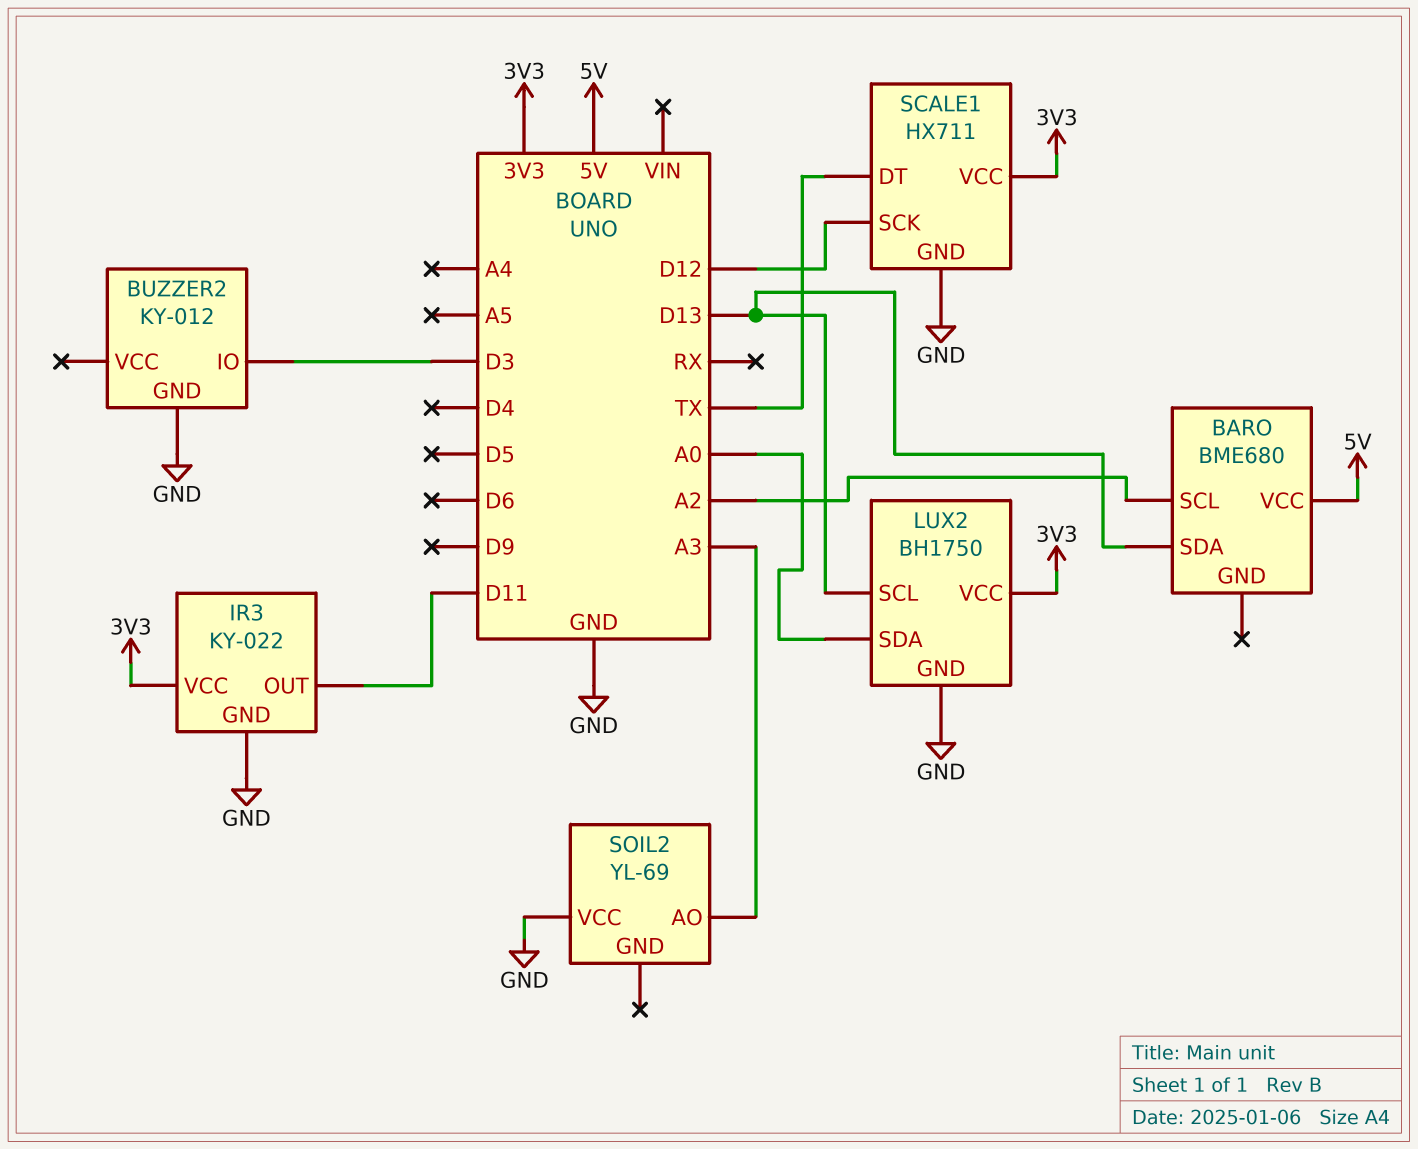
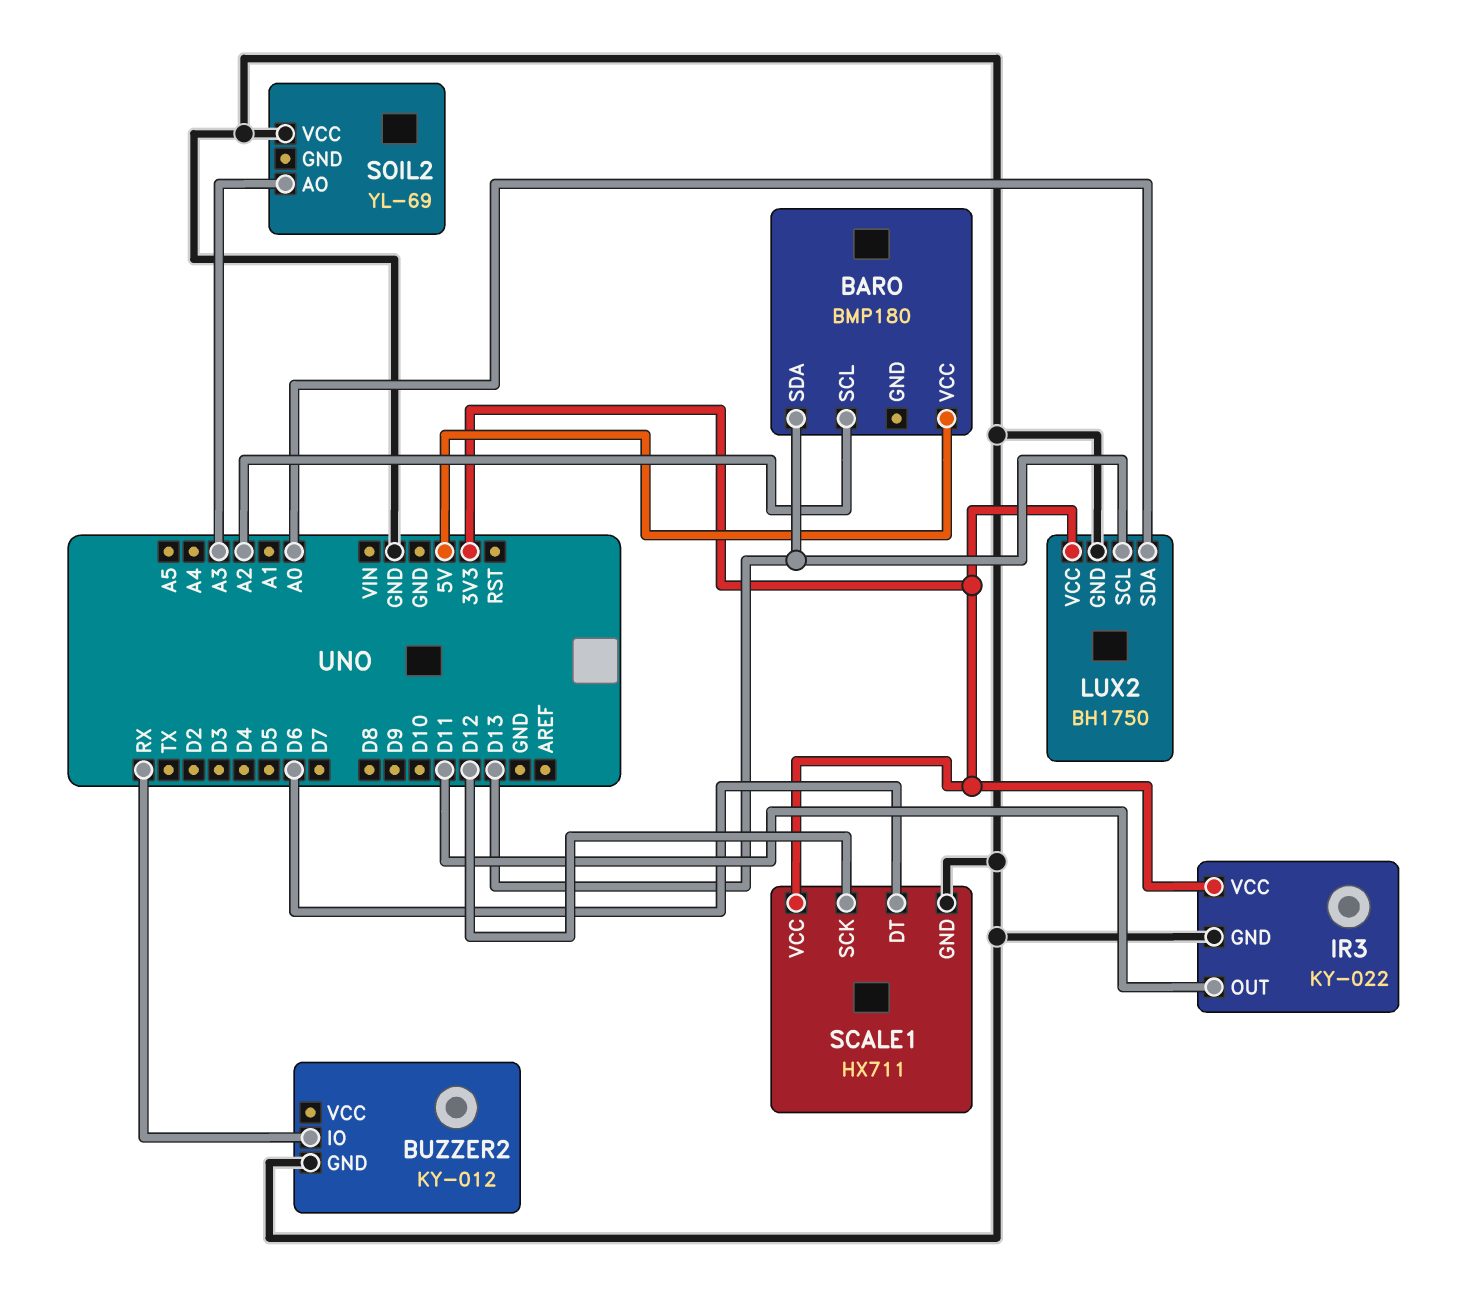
BARO: BME680 -> BMP180
BUZZER2 pin IO: D3 -> RX
SCALE1 pin DT: TX -> D6

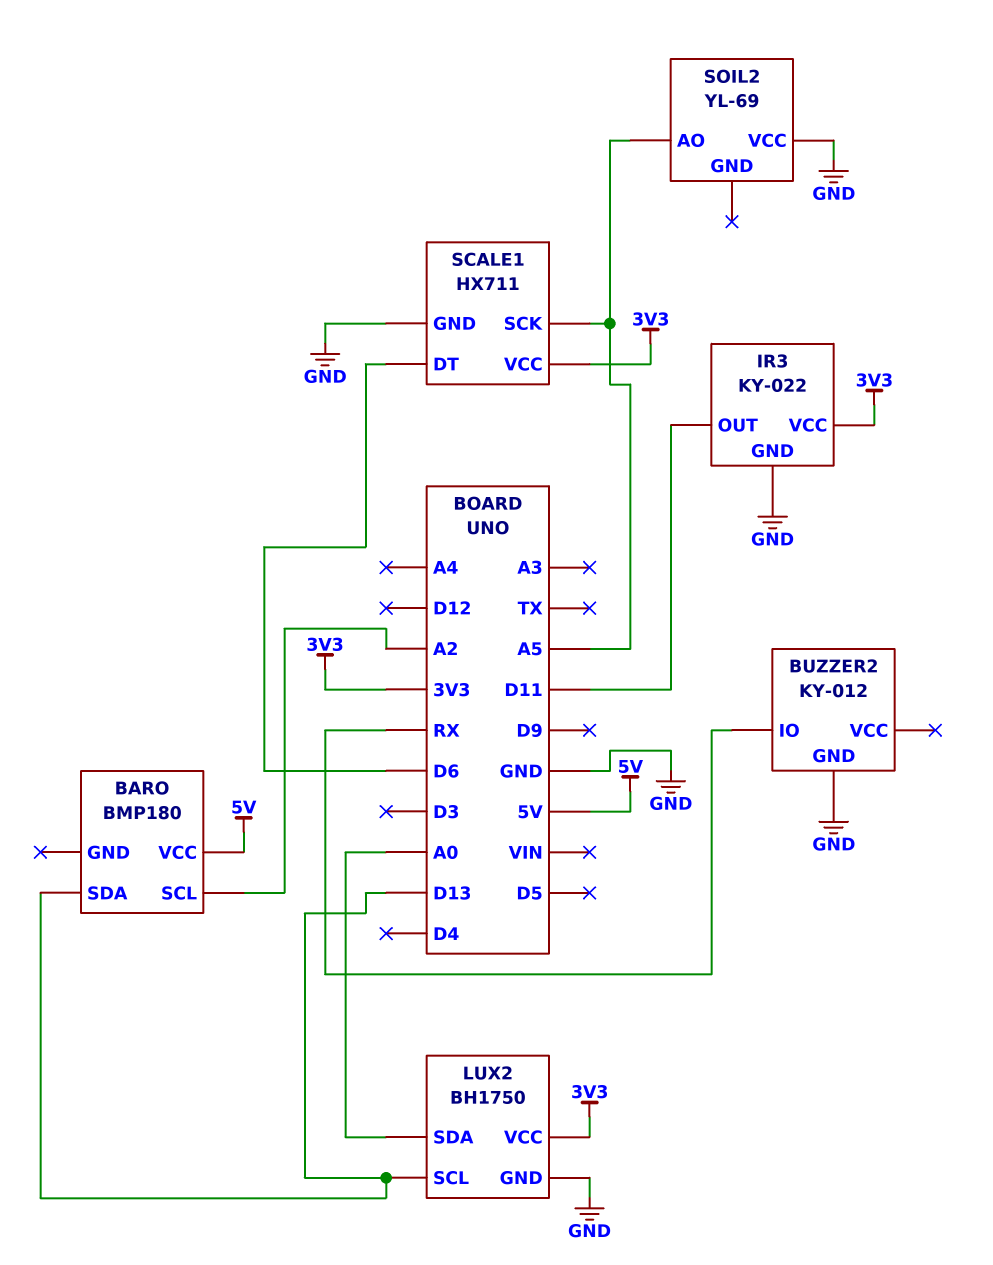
SCALE1 pin SCK: D12 -> A5
SOIL2 pin AO: A3 -> A5

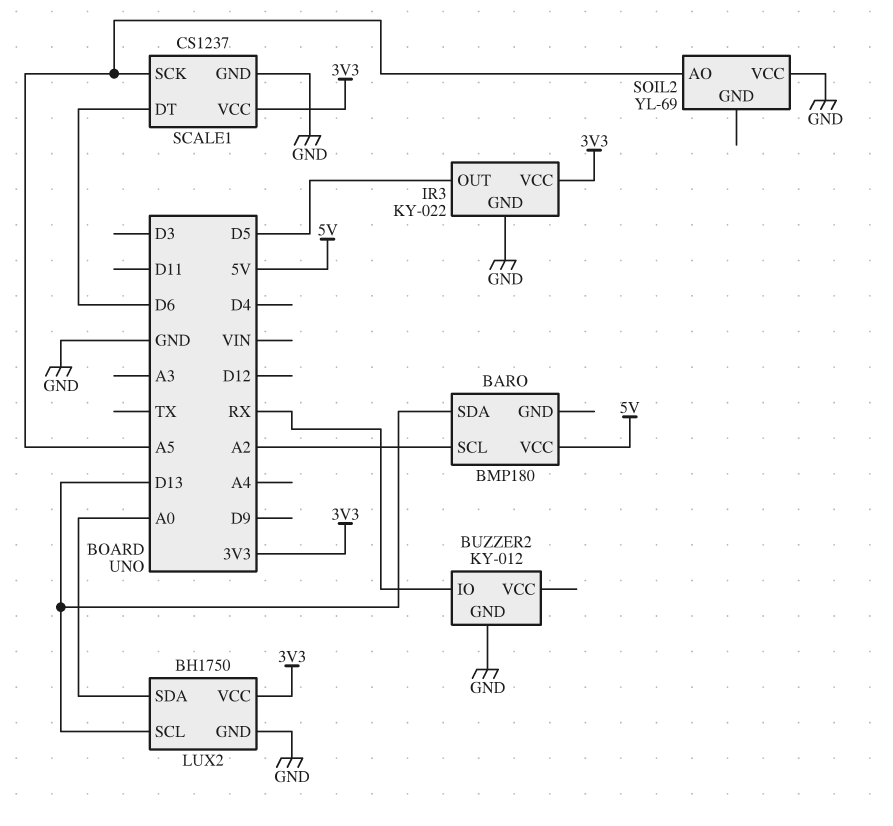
IR3 pin OUT: D11 -> D5
SCALE1: HX711 -> CS1237

